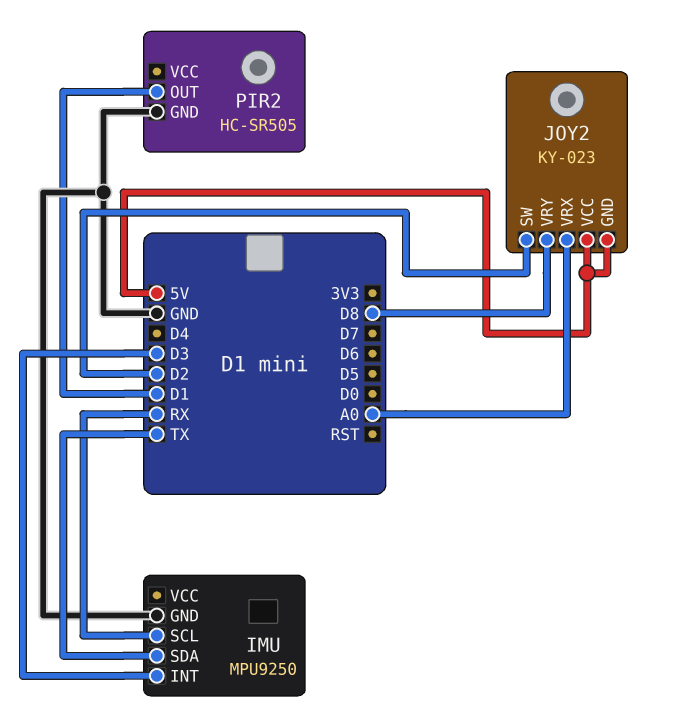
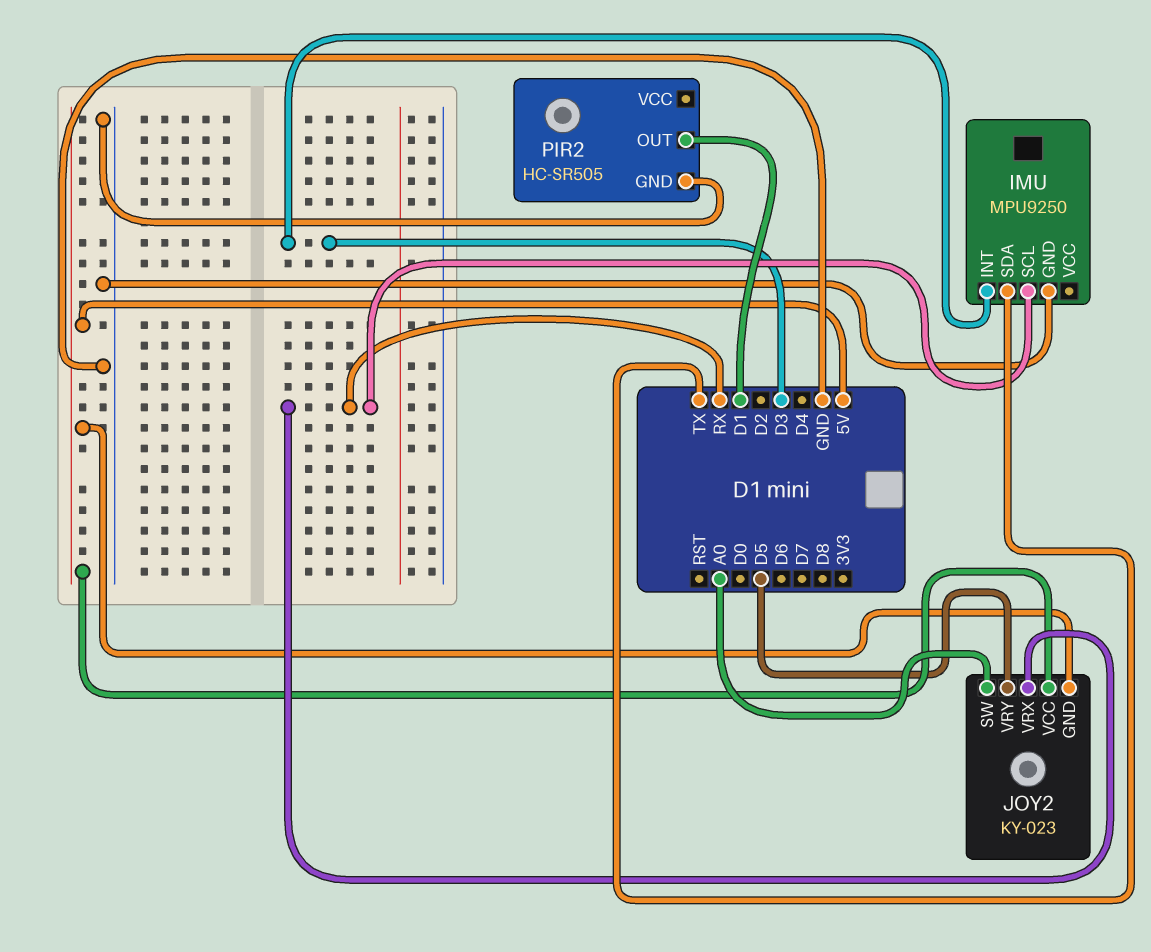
JOY2 pin SW: D2 -> A0
JOY2 pin VRX: A0 -> RX
JOY2 pin VRY: D8 -> D5

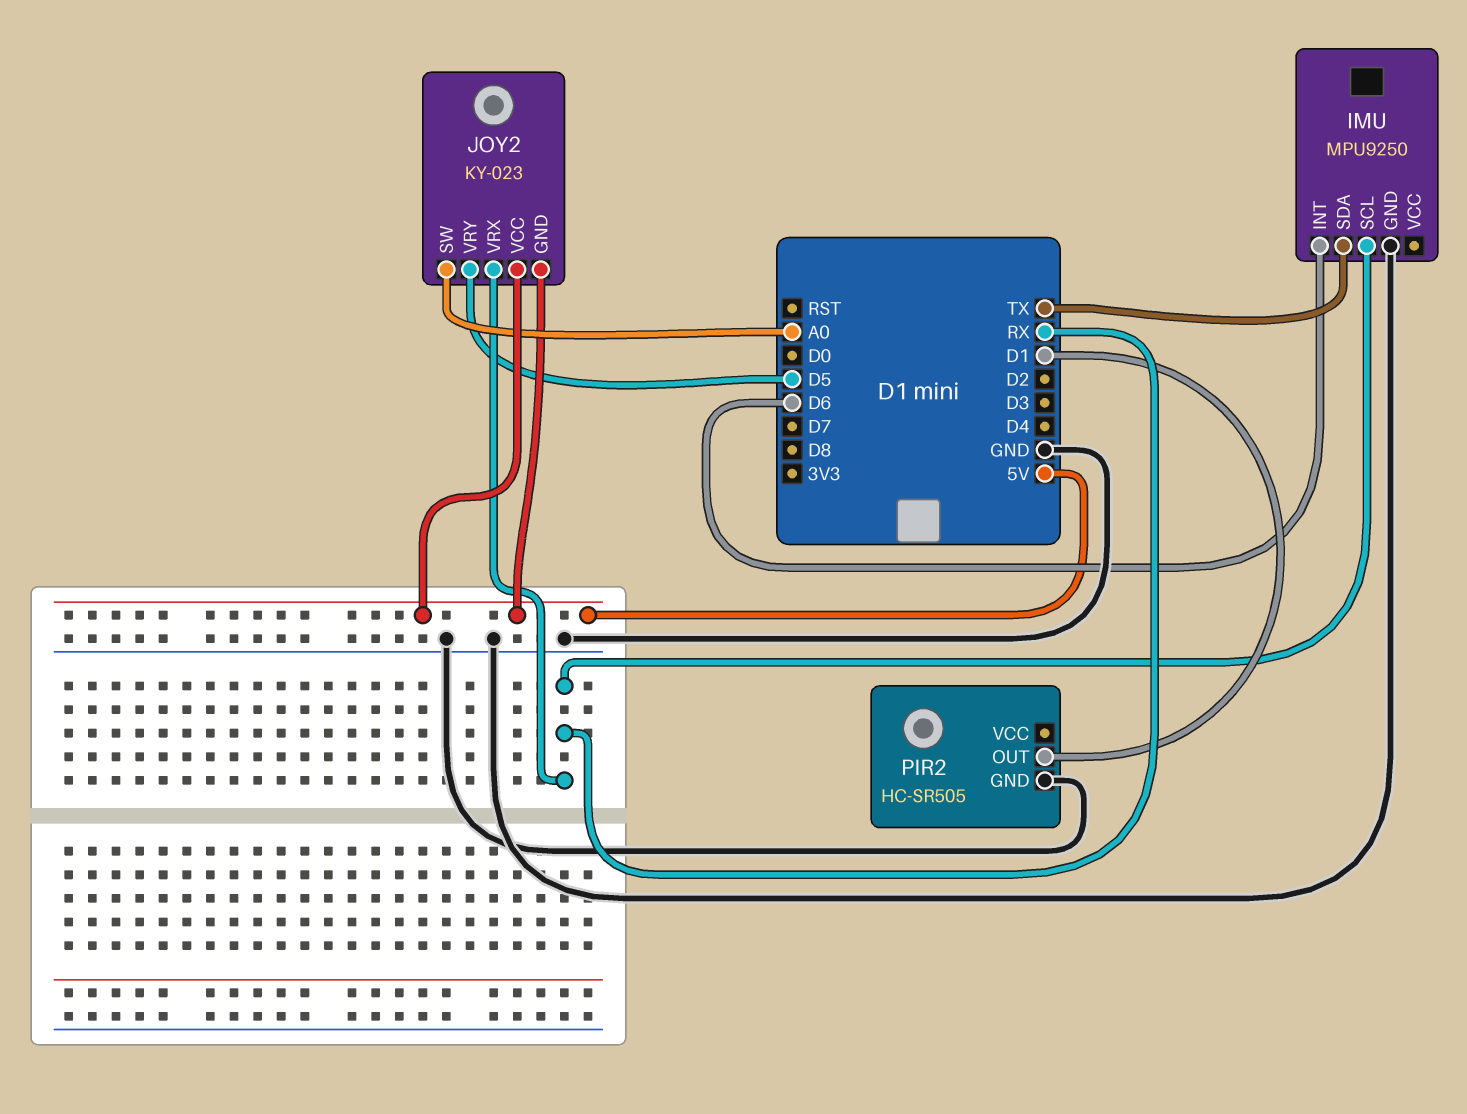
IMU pin INT: D3 -> D6

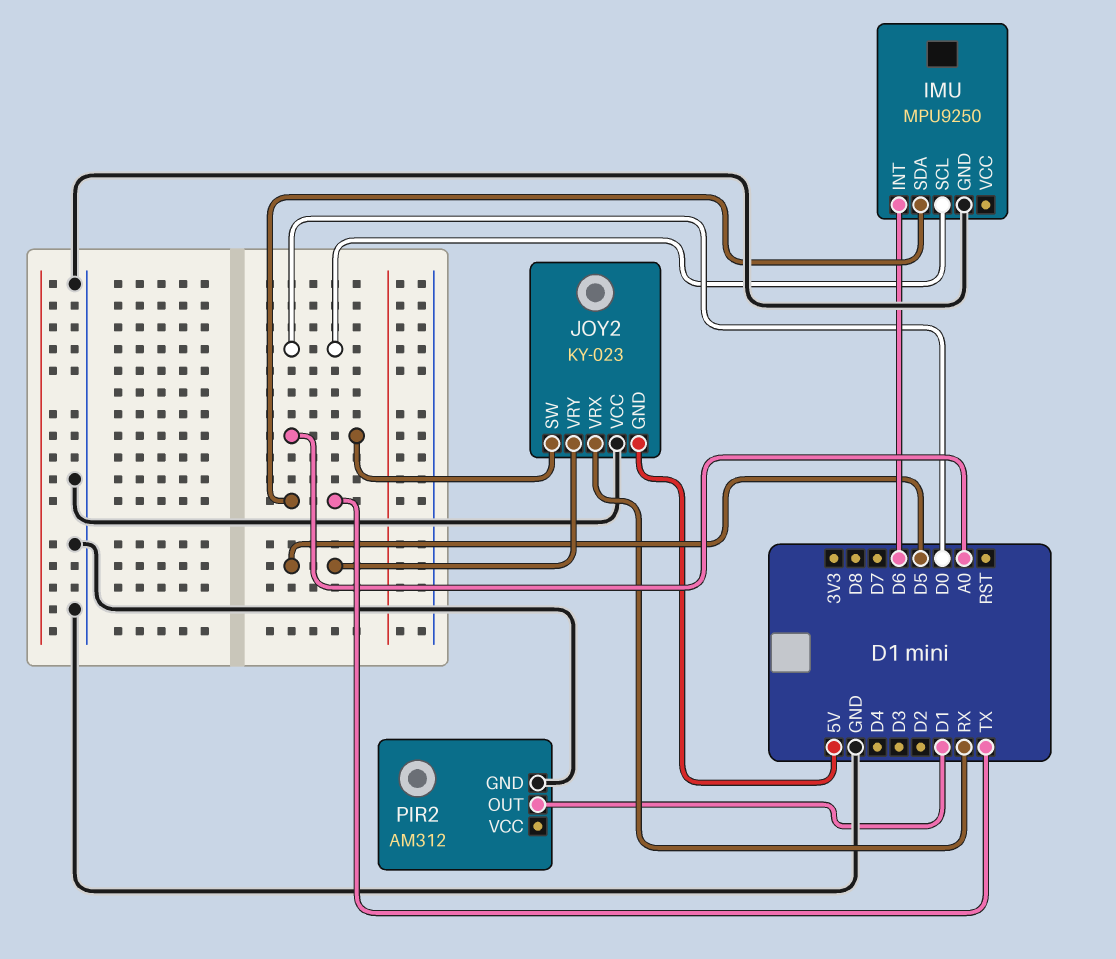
IMU pin SCL: RX -> D0
JOY2 pin VCC: 5V -> GND
PIR2: HC-SR505 -> AM312

